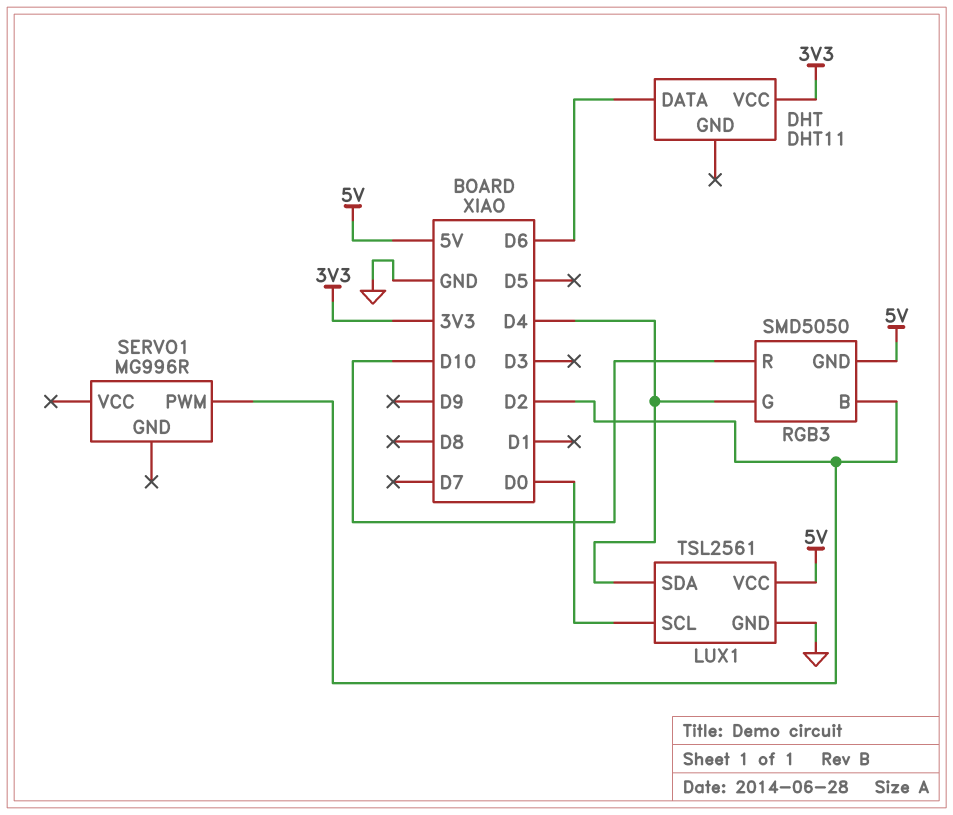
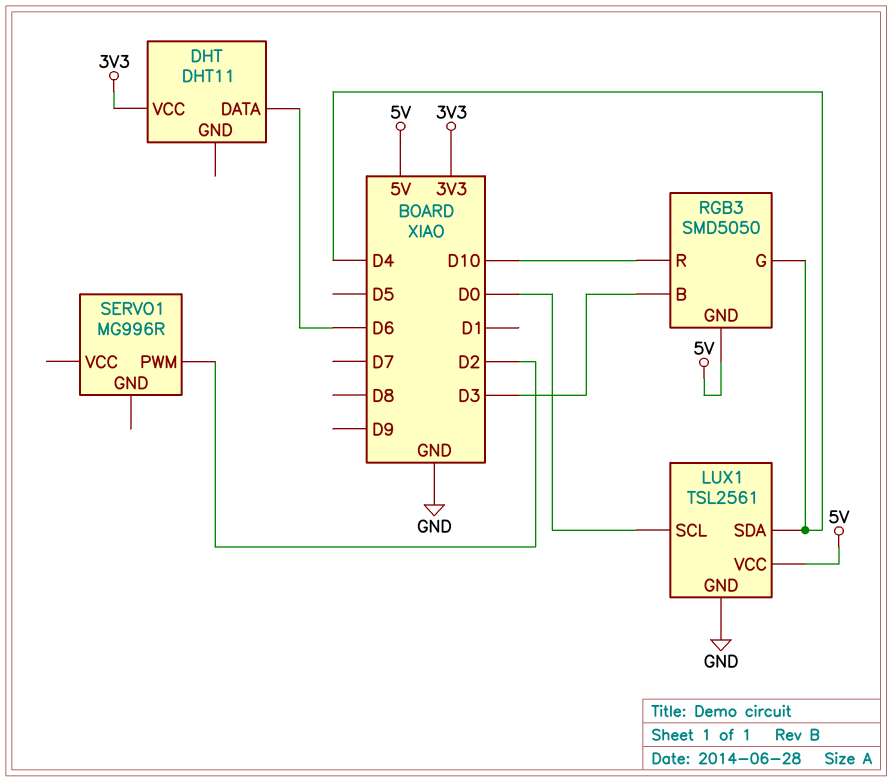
RGB3 pin B: D2 -> D3

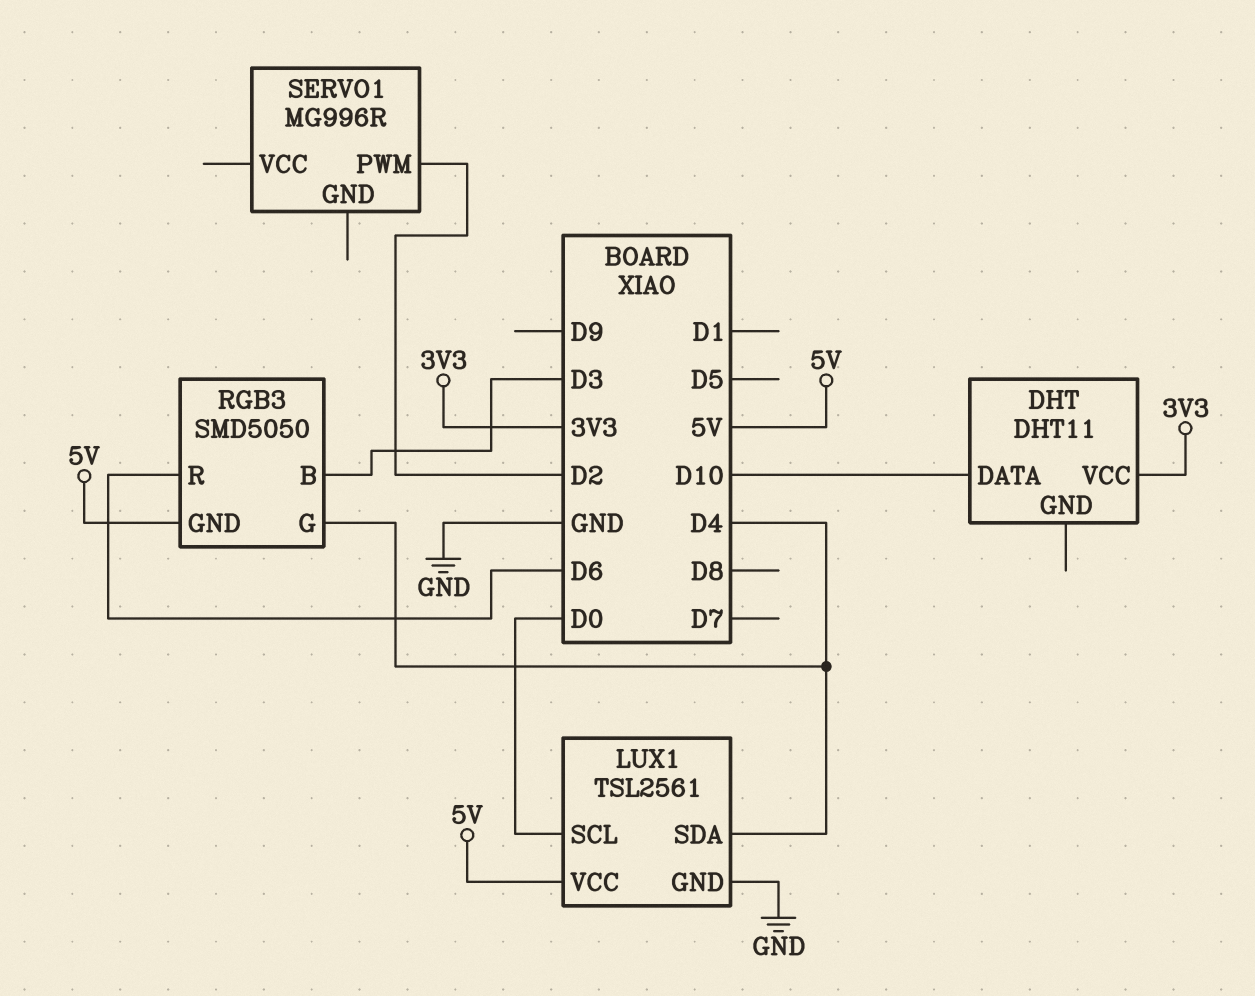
DHT pin DATA: D6 -> D10
RGB3 pin R: D10 -> D6

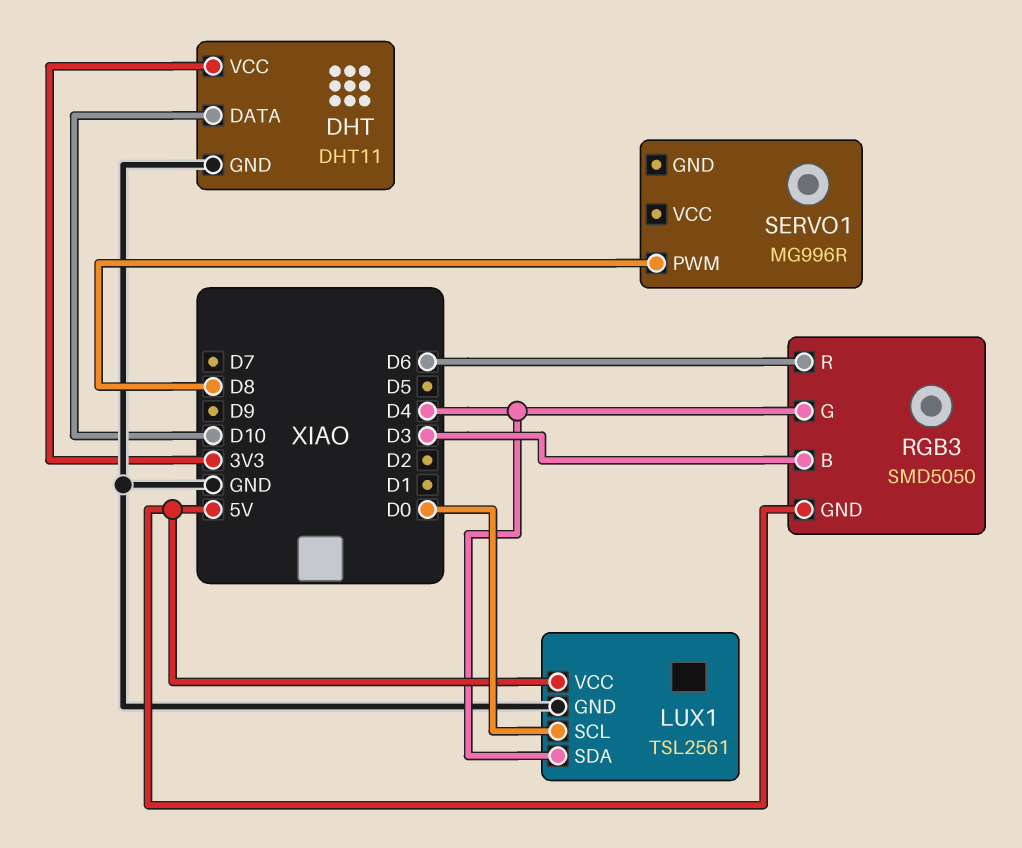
DHT pin GND: none -> GND
SERVO1 pin PWM: D2 -> D8

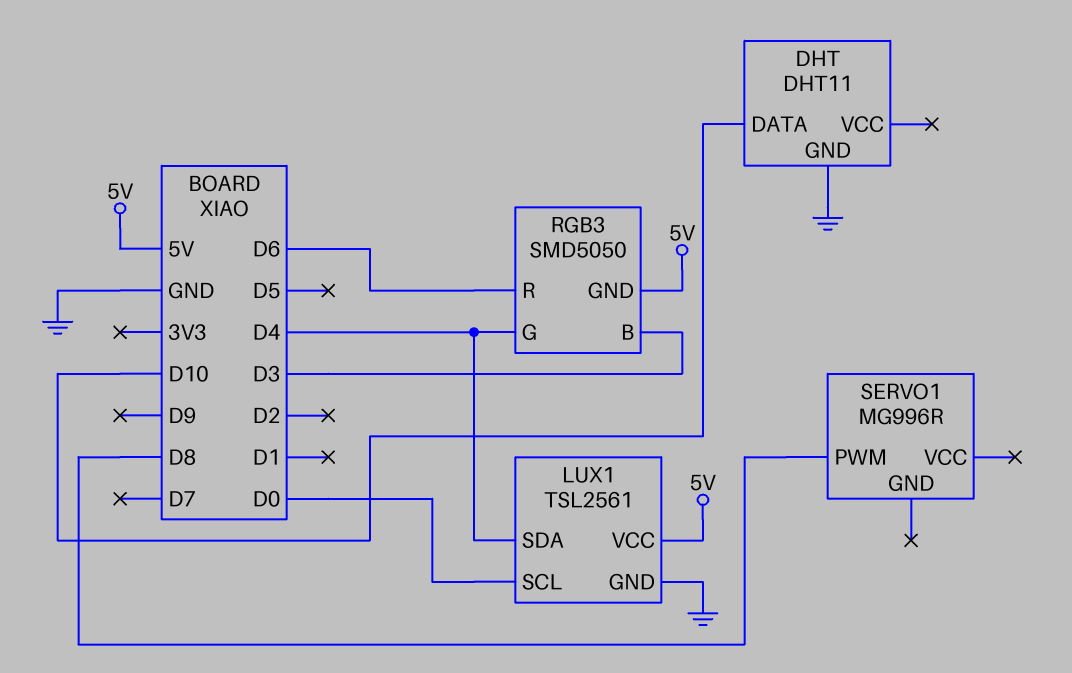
DHT pin VCC: 3V3 -> none

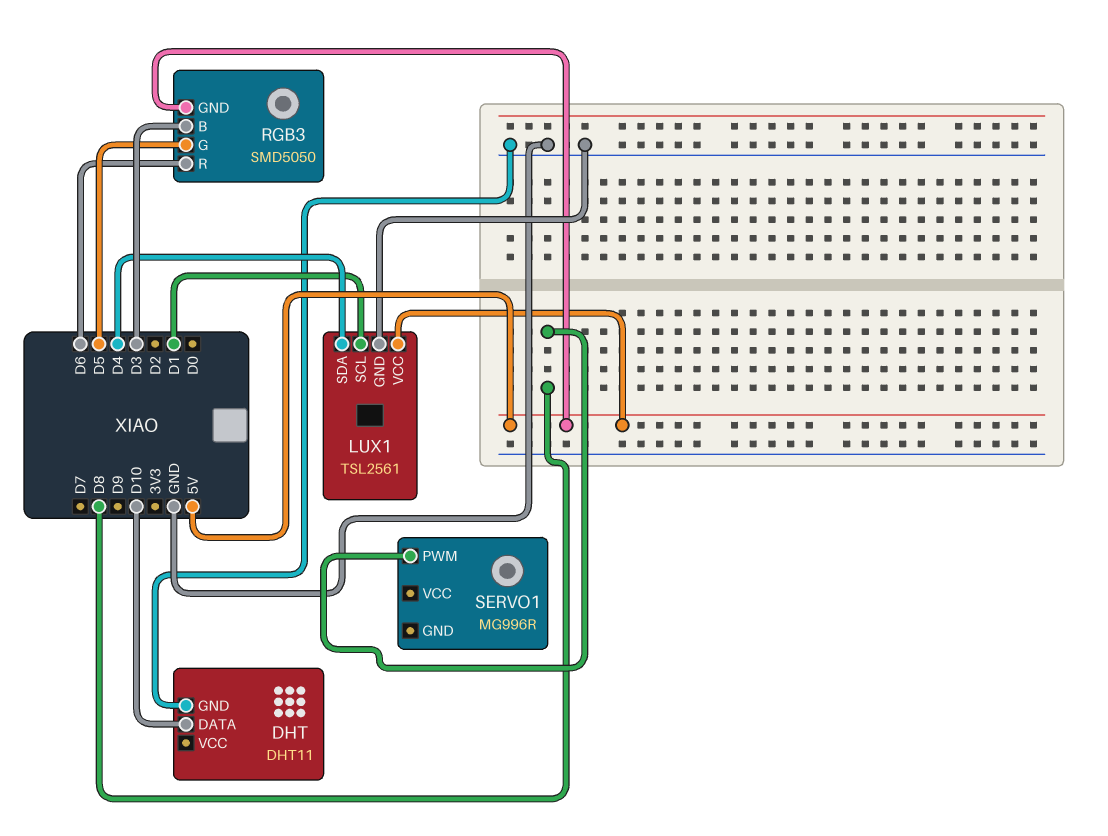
LUX1 pin SCL: D0 -> D1
RGB3 pin G: D4 -> D5

